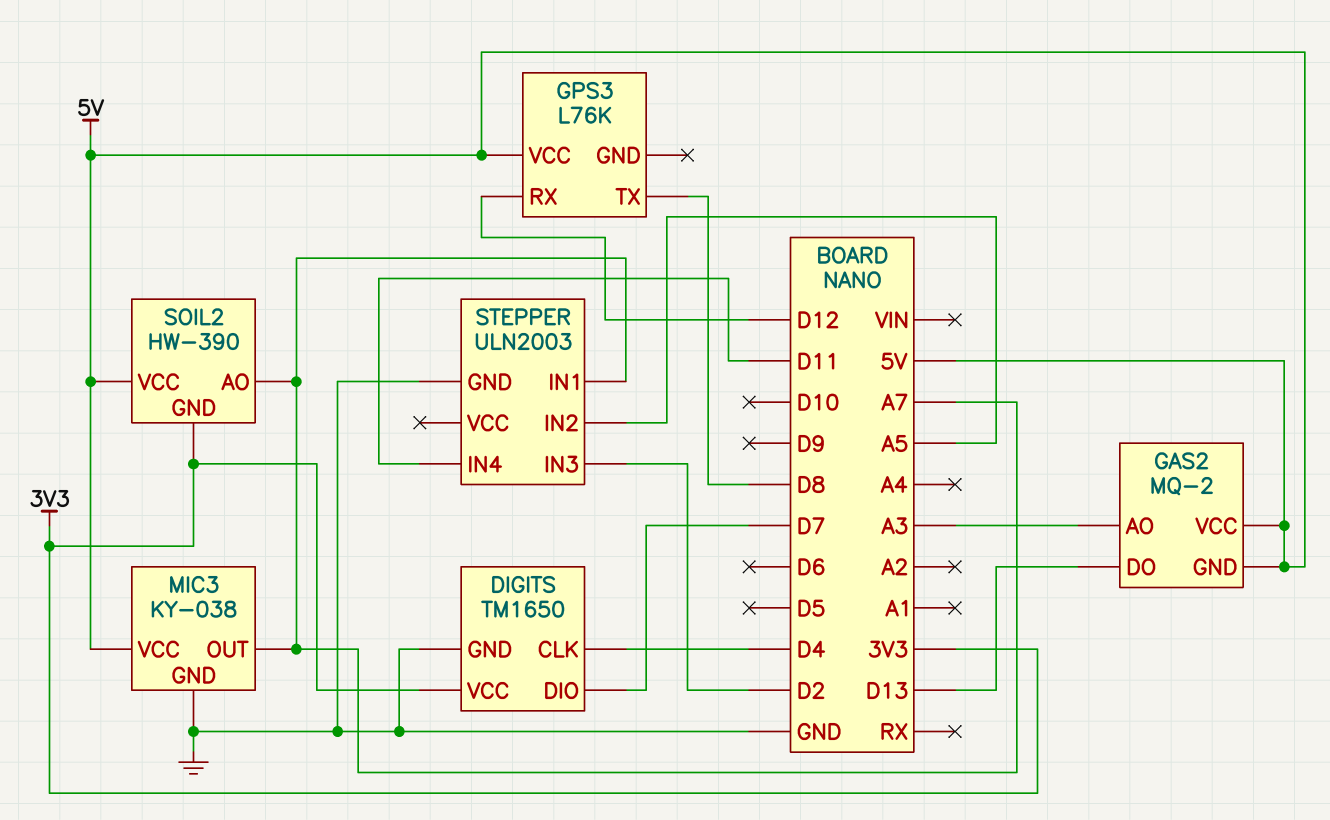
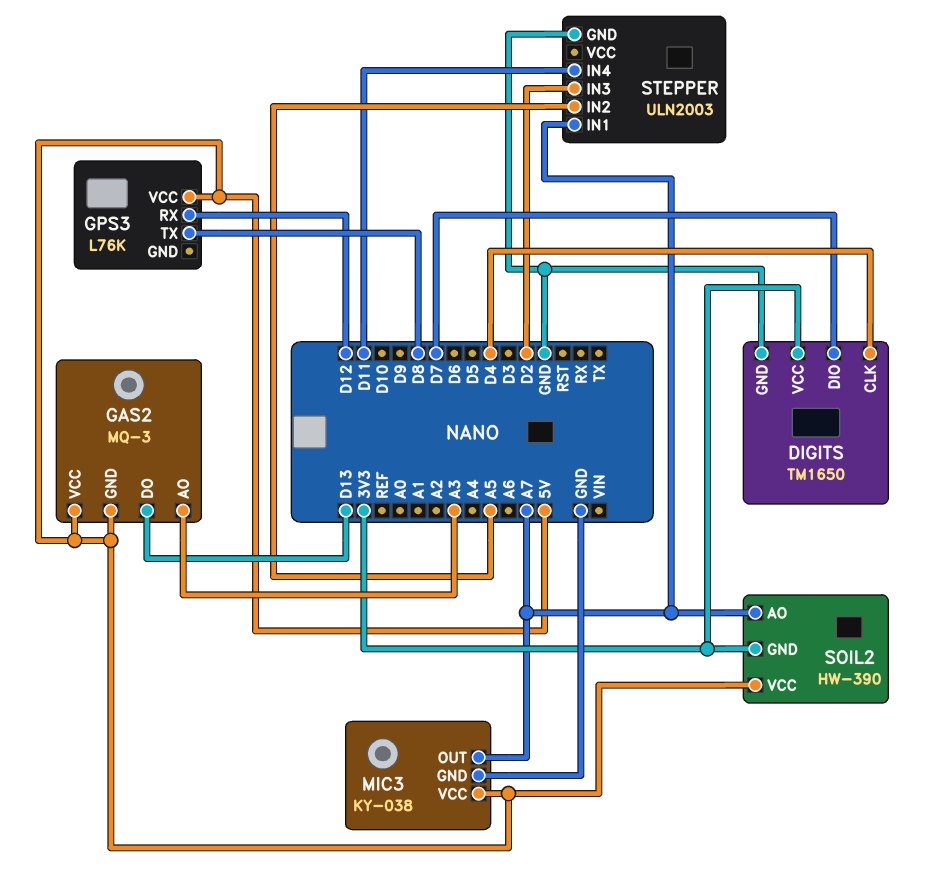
GAS2: MQ-2 -> MQ-3

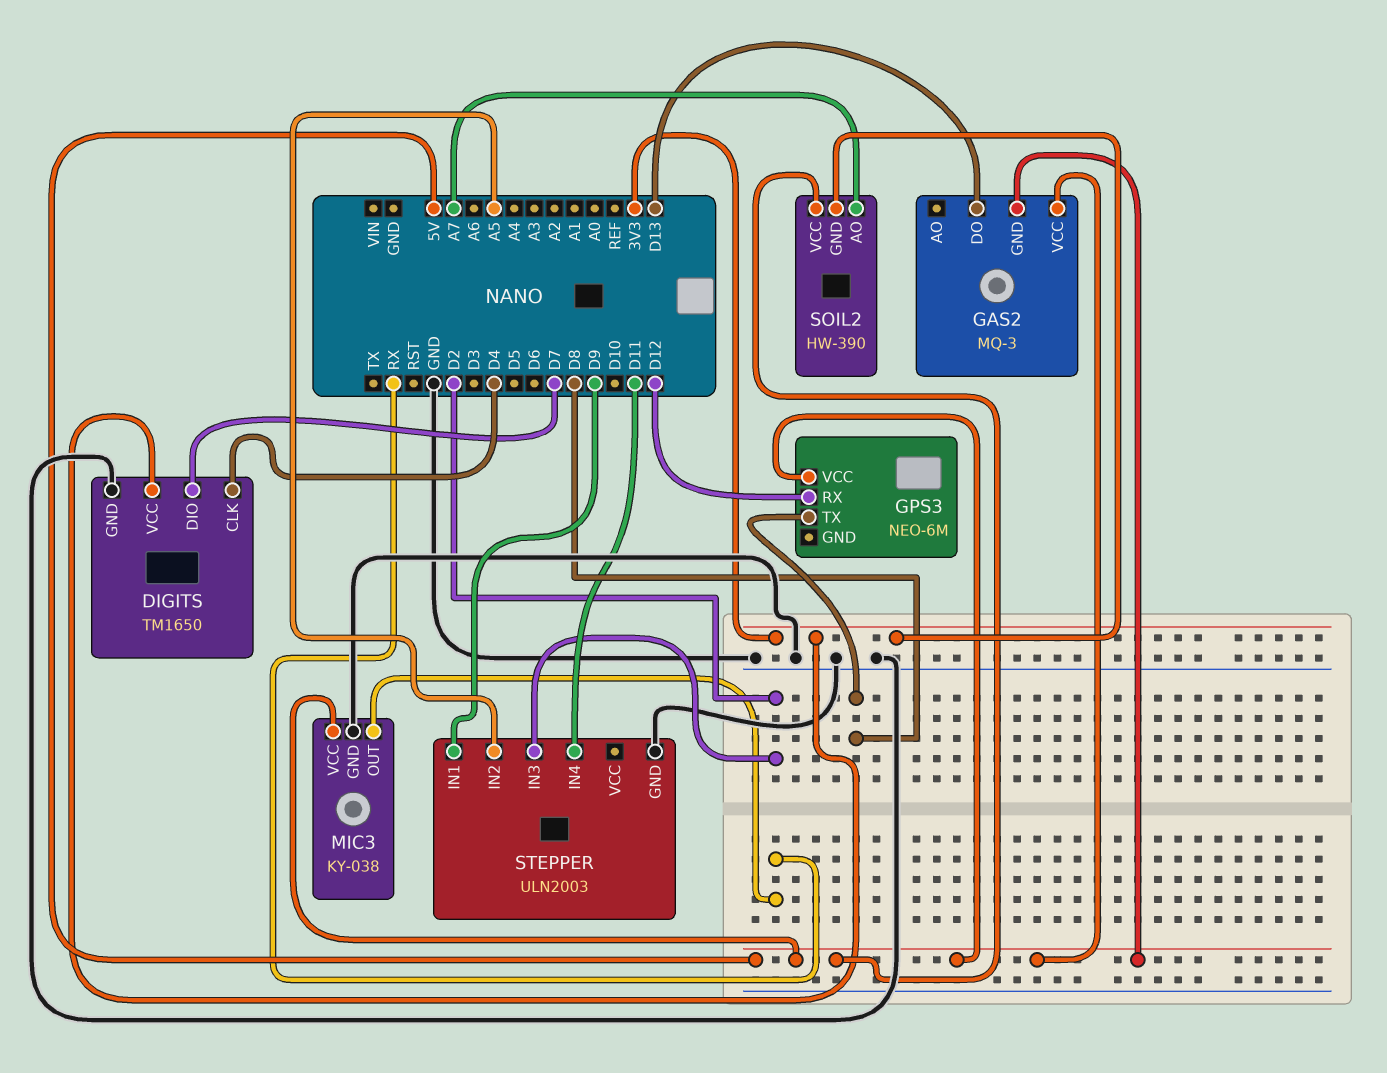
GAS2 pin AO: A3 -> none
GPS3: L76K -> NEO-6M
MIC3 pin OUT: A7 -> RX
STEPPER pin IN1: A7 -> D9

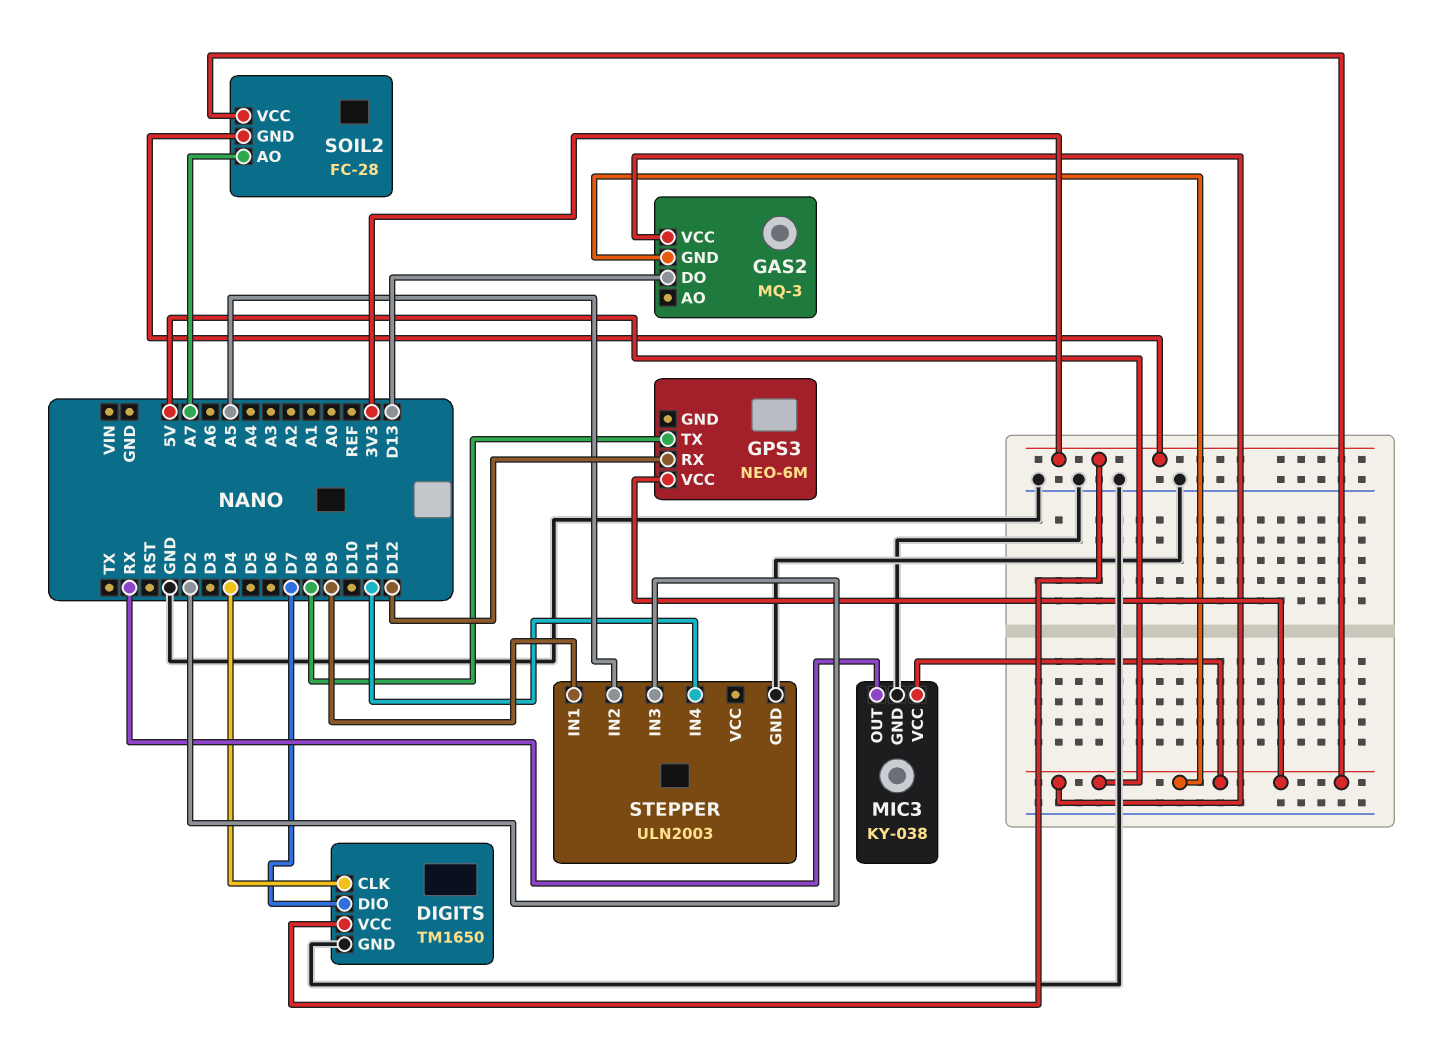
SOIL2: HW-390 -> FC-28

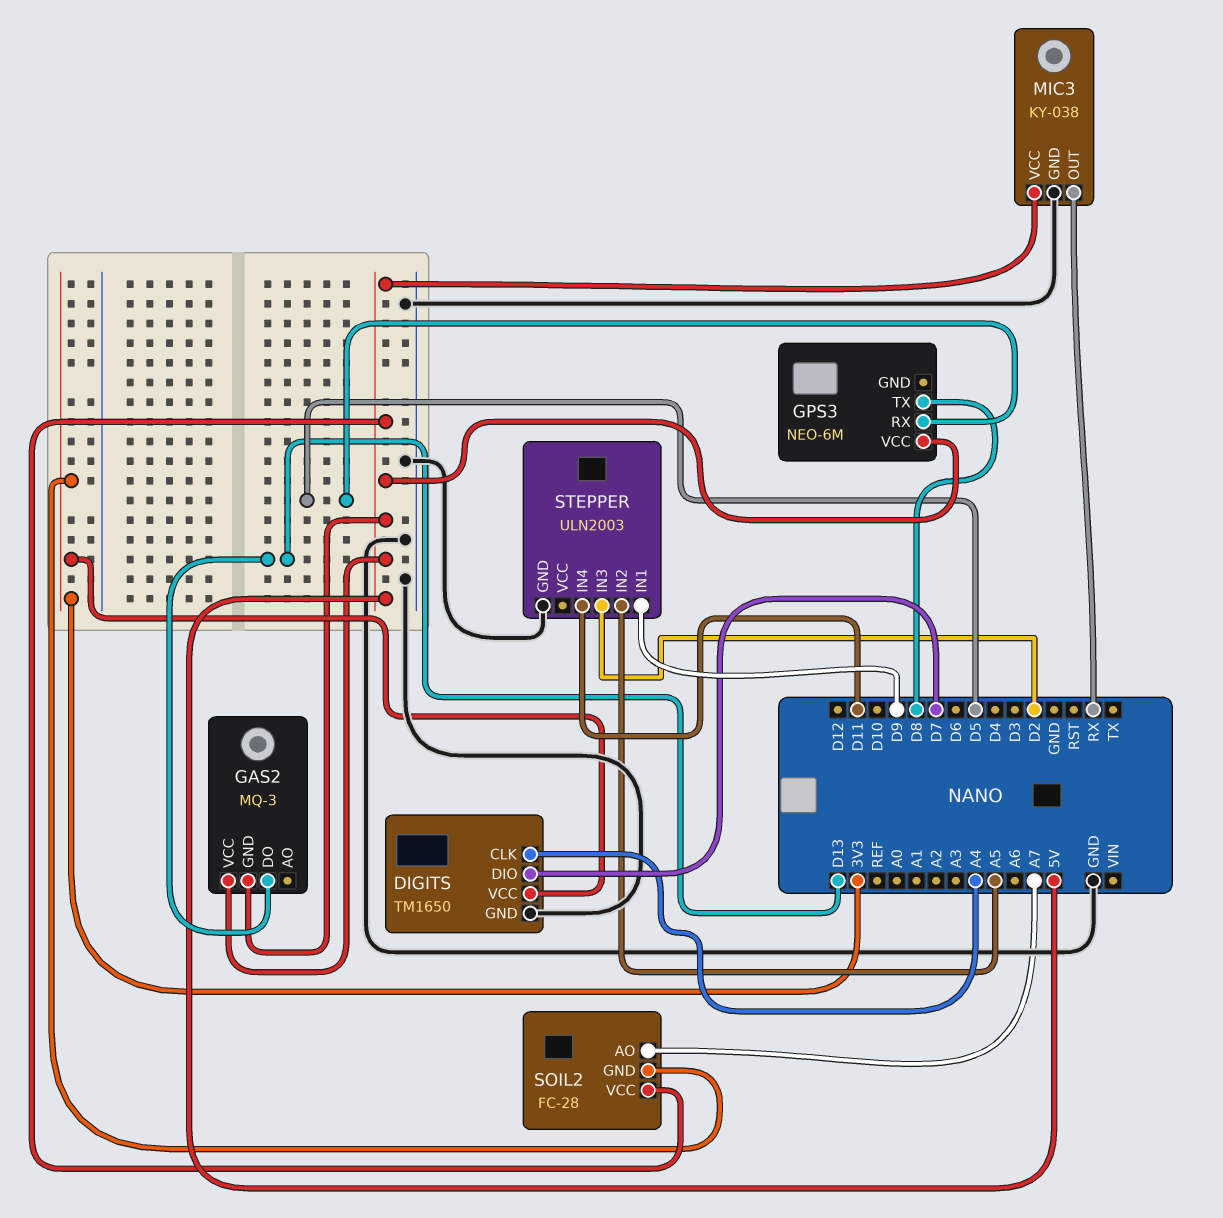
DIGITS pin CLK: D4 -> A4
GPS3 pin RX: D12 -> D5

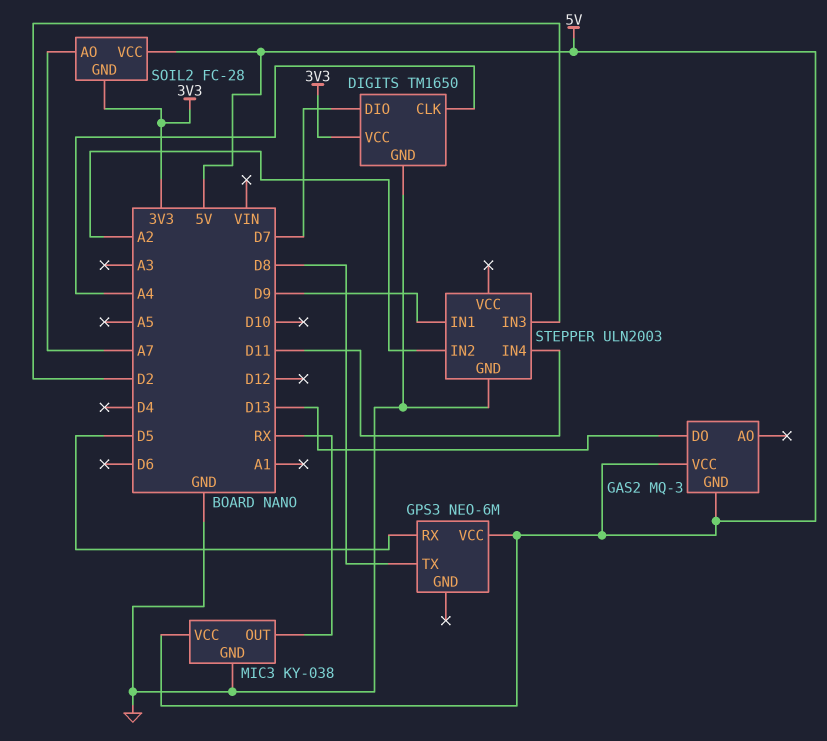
STEPPER pin IN2: A5 -> A2

